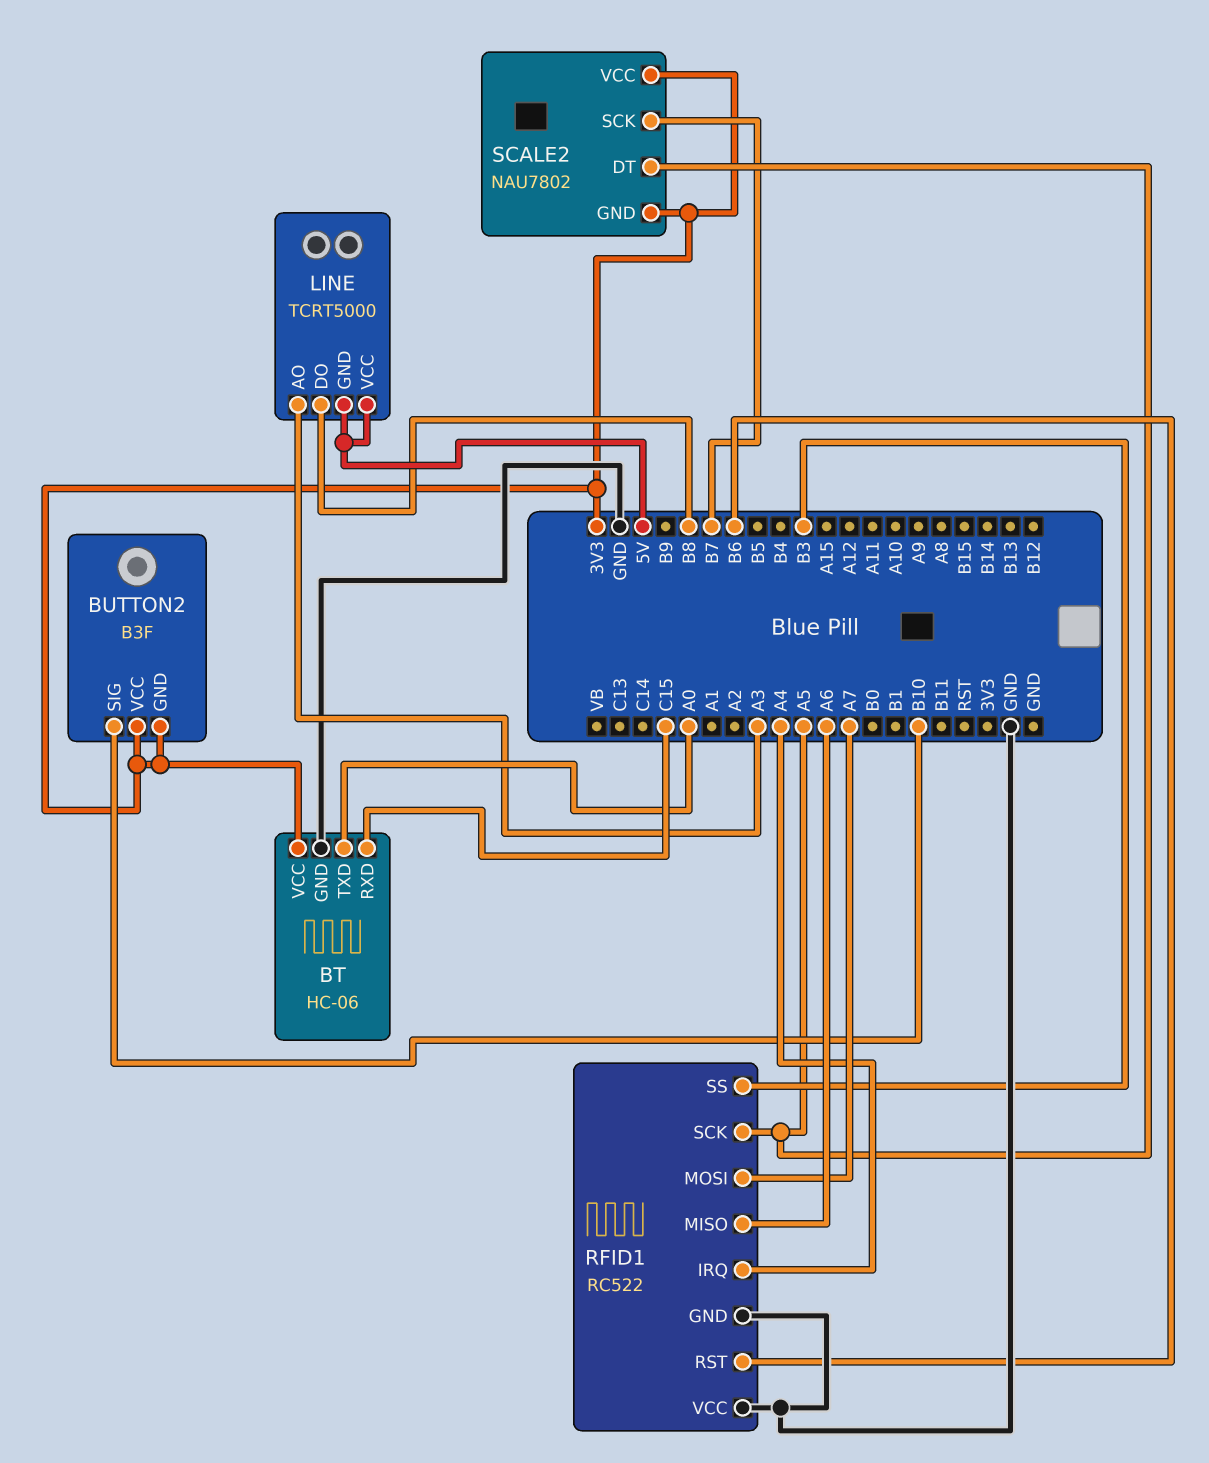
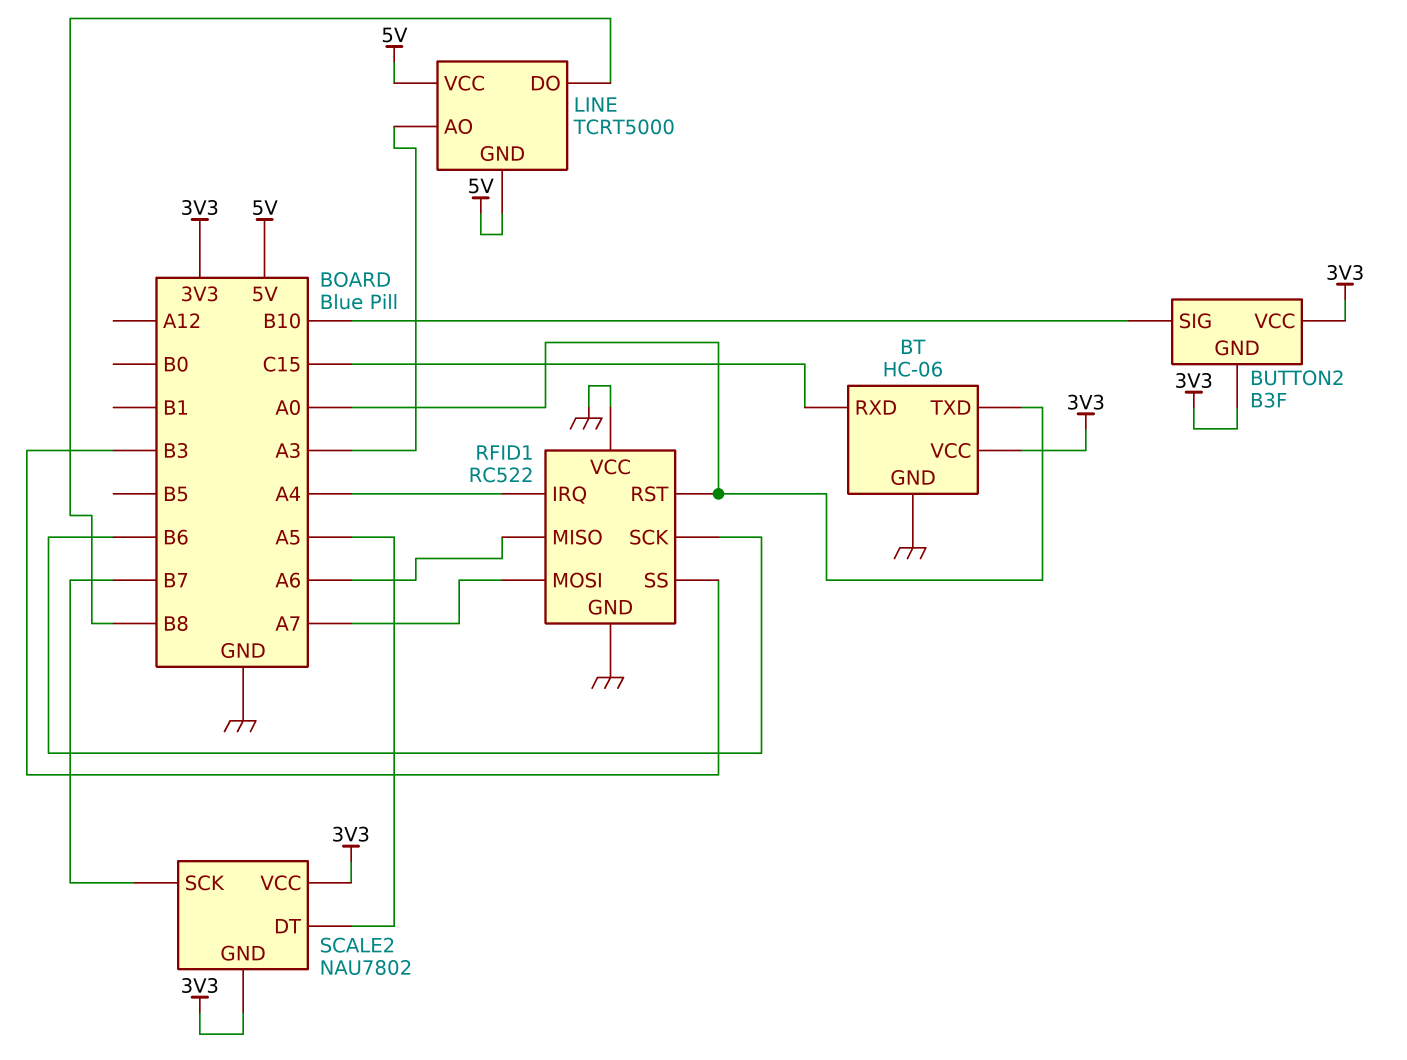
RFID1 pin RST: B6 -> A0
RFID1 pin SCK: A5 -> B6

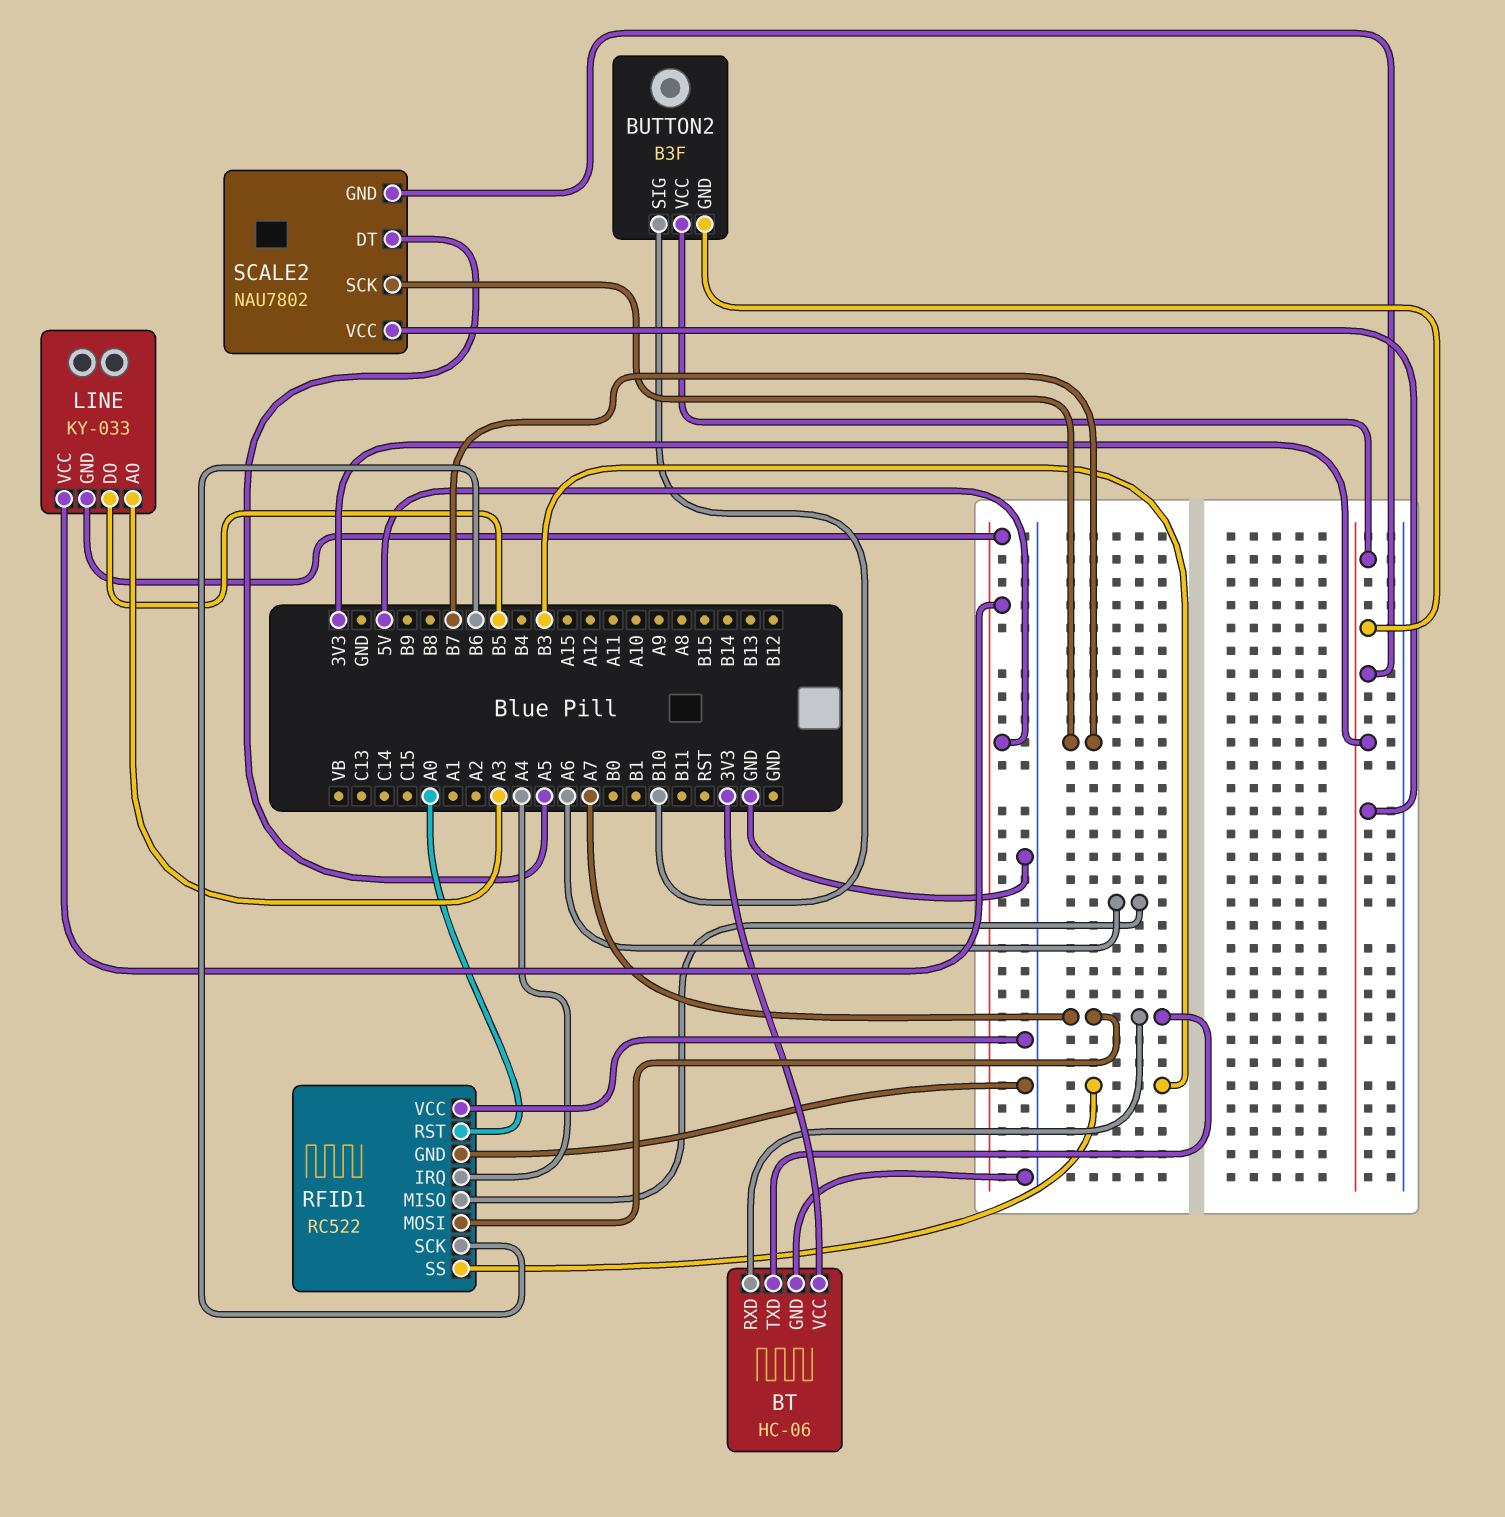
BT pin RXD: C15 -> A7
BT pin TXD: A0 -> A7
LINE: TCRT5000 -> KY-033
LINE pin DO: B8 -> B5

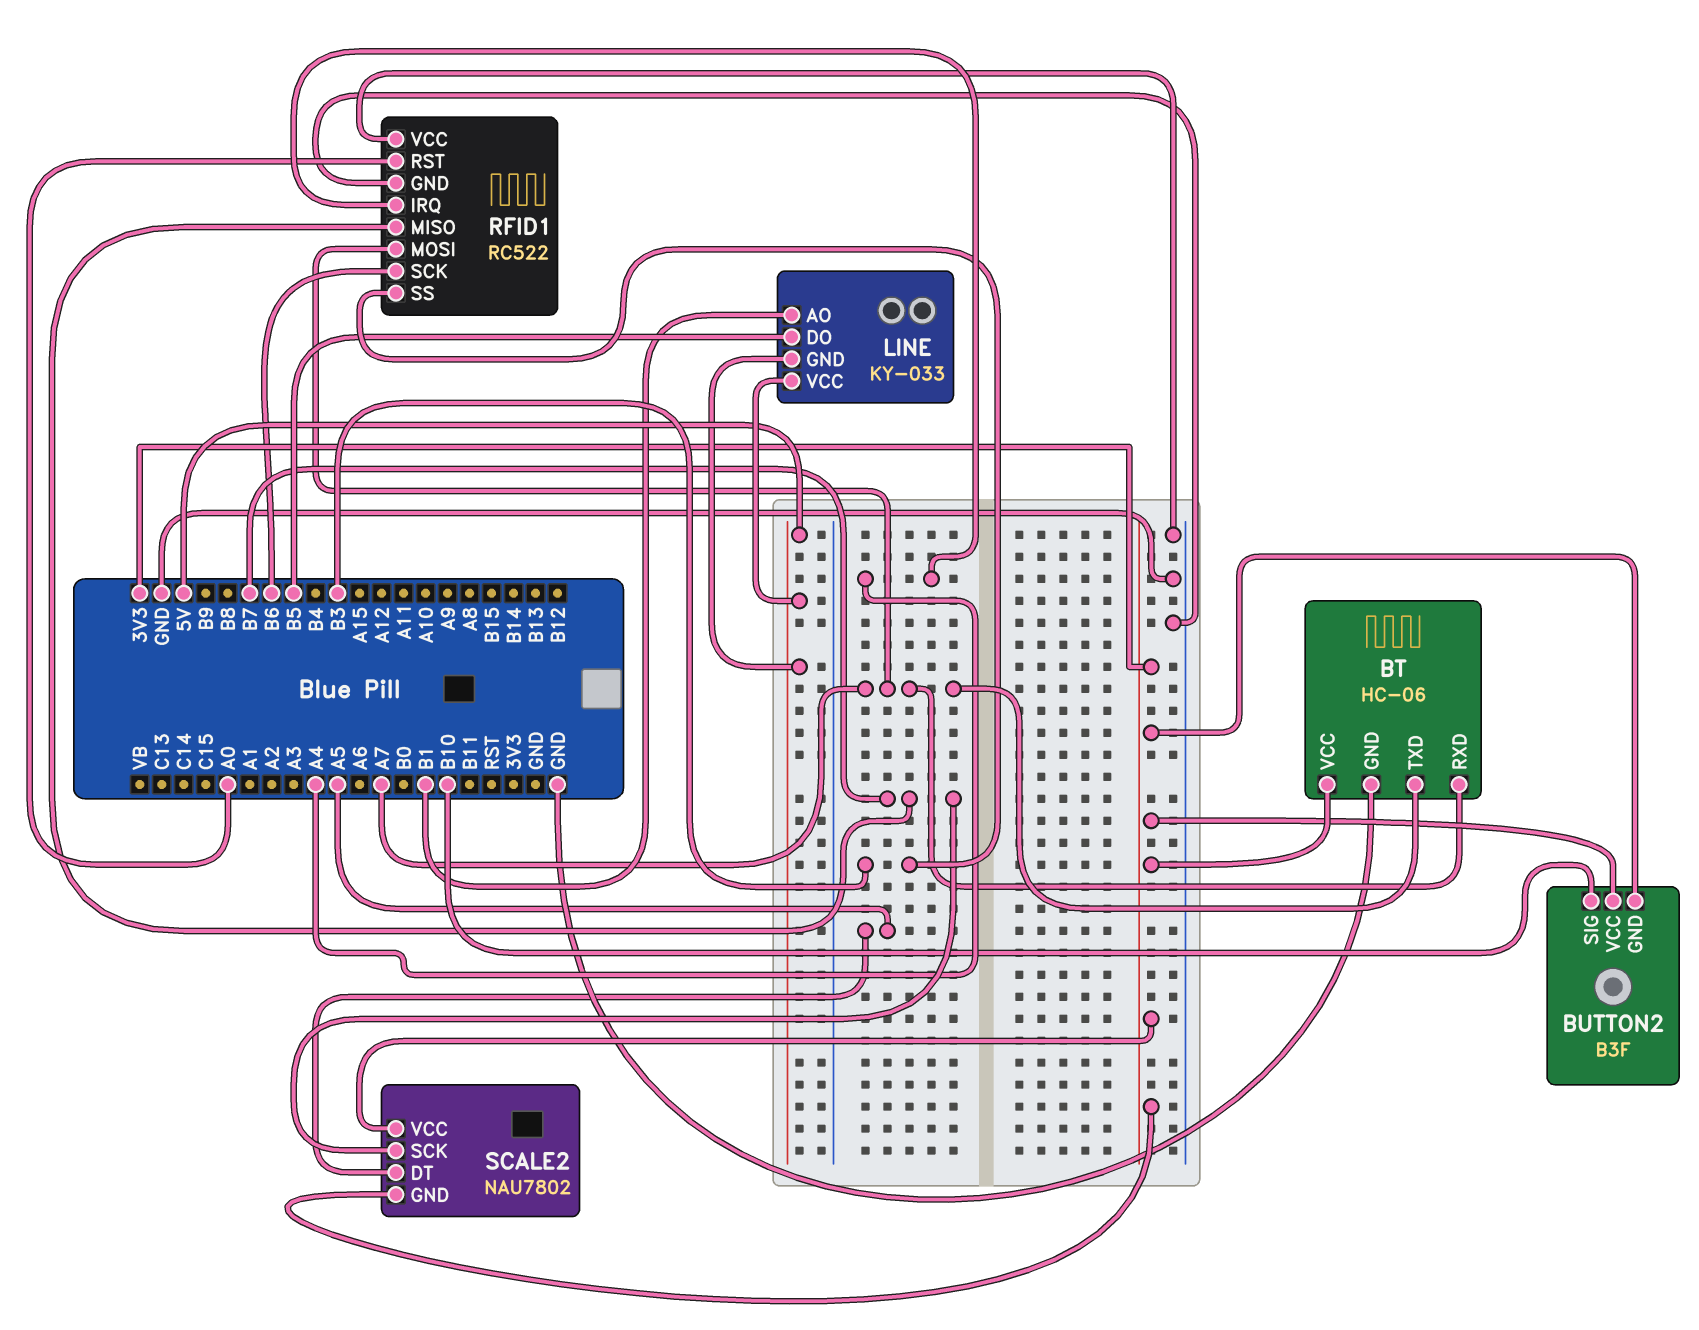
LINE pin AO: A3 -> B1
RFID1 pin MISO: A6 -> B7

